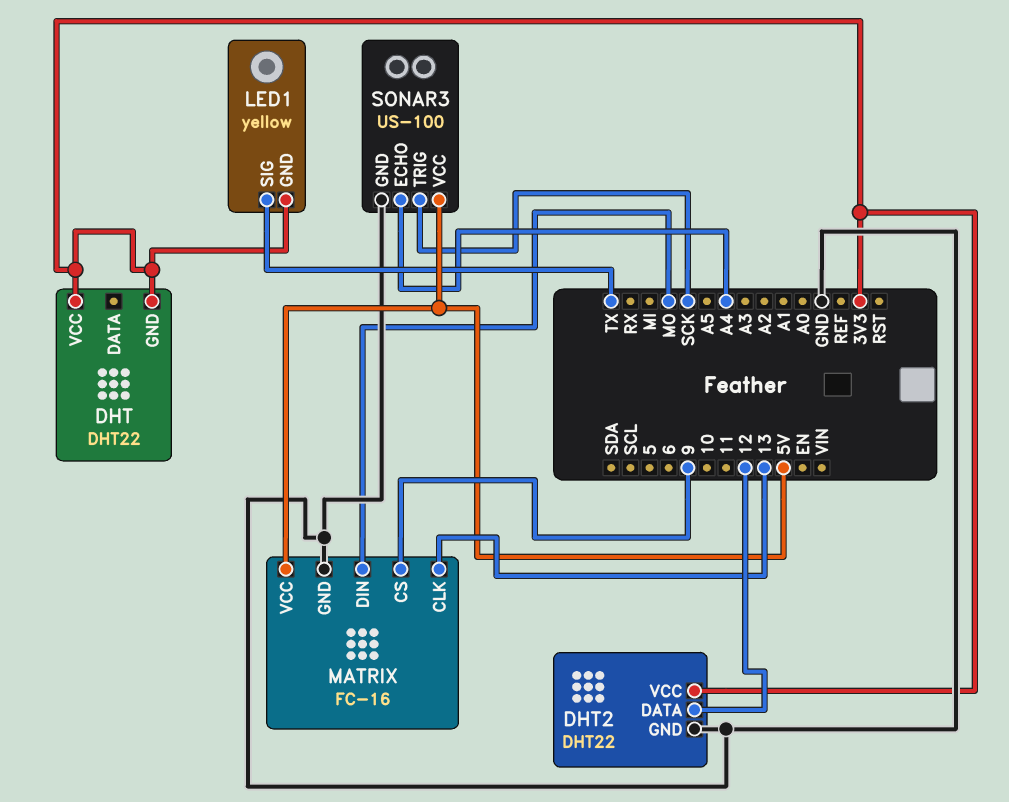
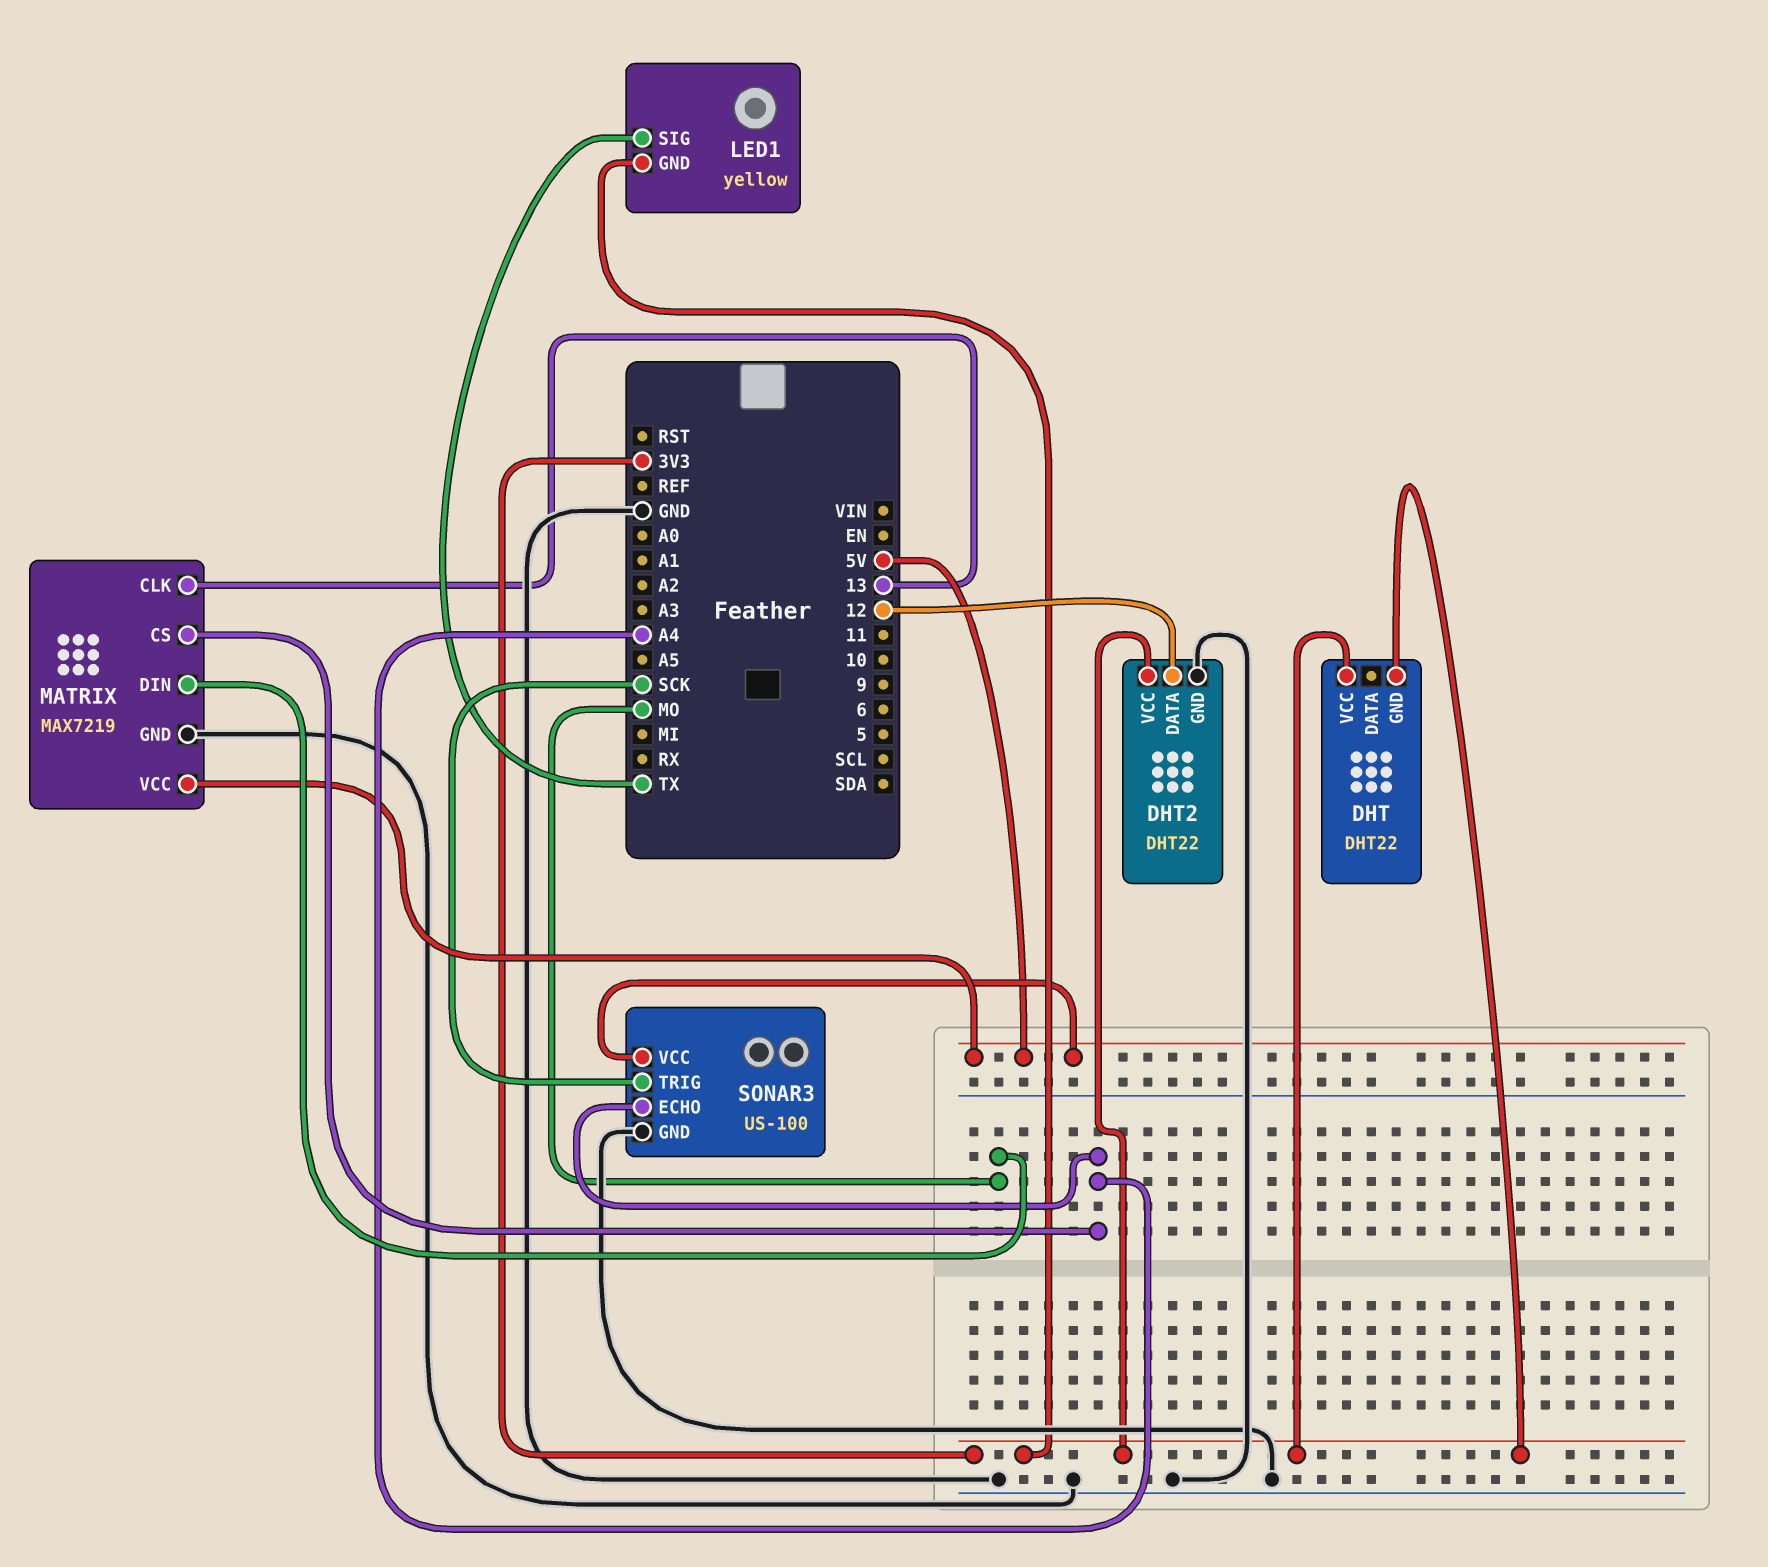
MATRIX: FC-16 -> MAX7219
MATRIX pin CS: 9 -> A4

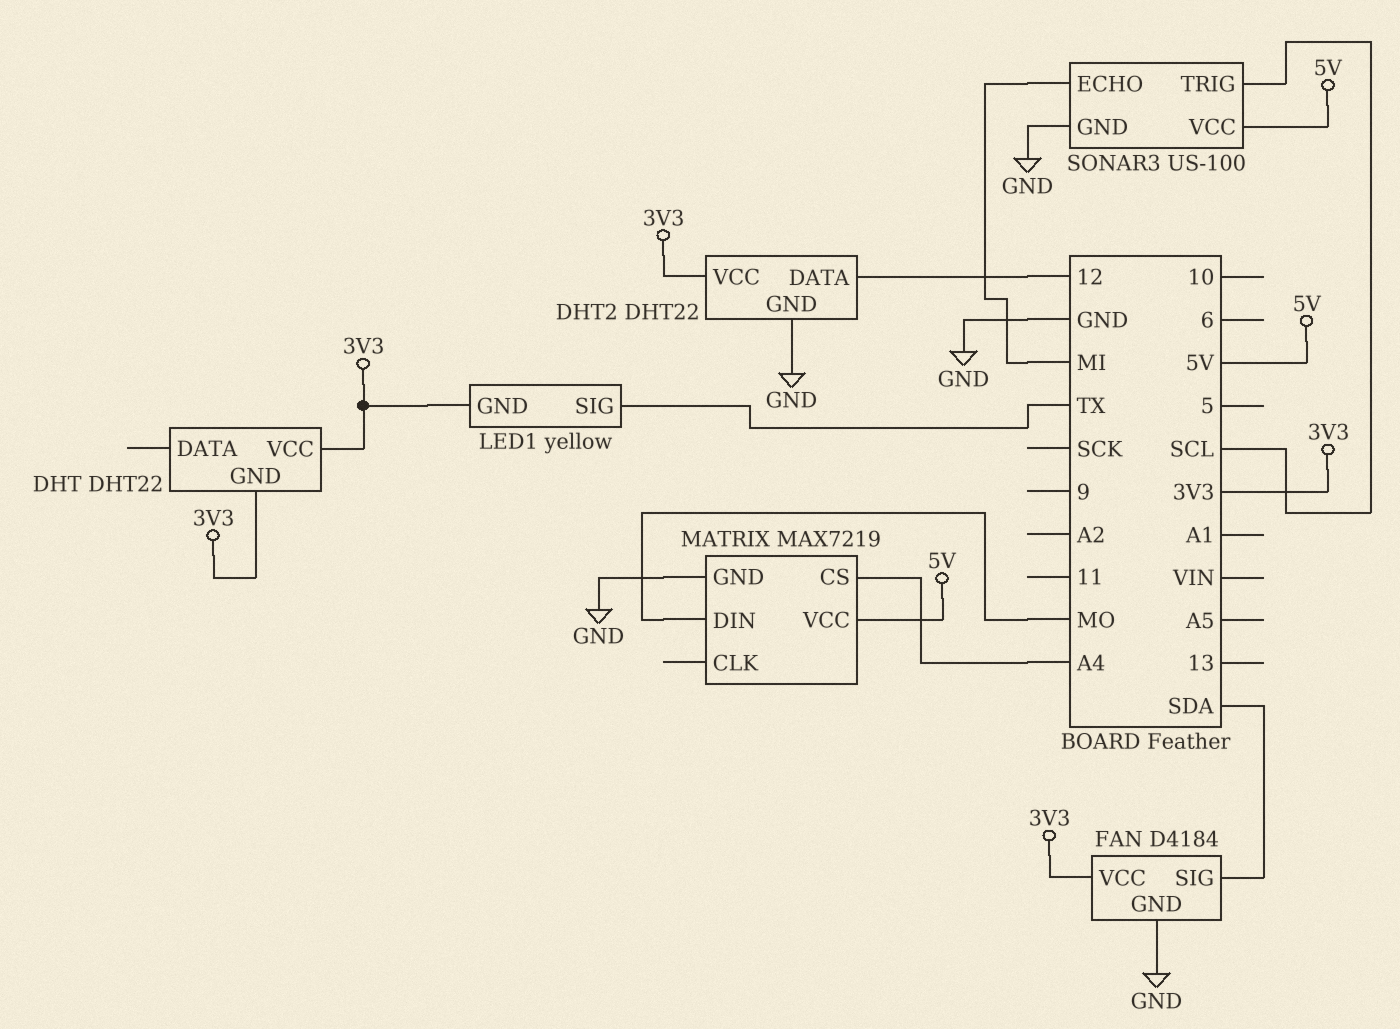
FAN: none -> D4184
FAN pin GND: none -> GND
FAN pin SIG: none -> SDA
FAN pin VCC: none -> 3V3
MATRIX pin CLK: 13 -> none
SONAR3 pin ECHO: A4 -> MI
SONAR3 pin TRIG: SCK -> SCL

